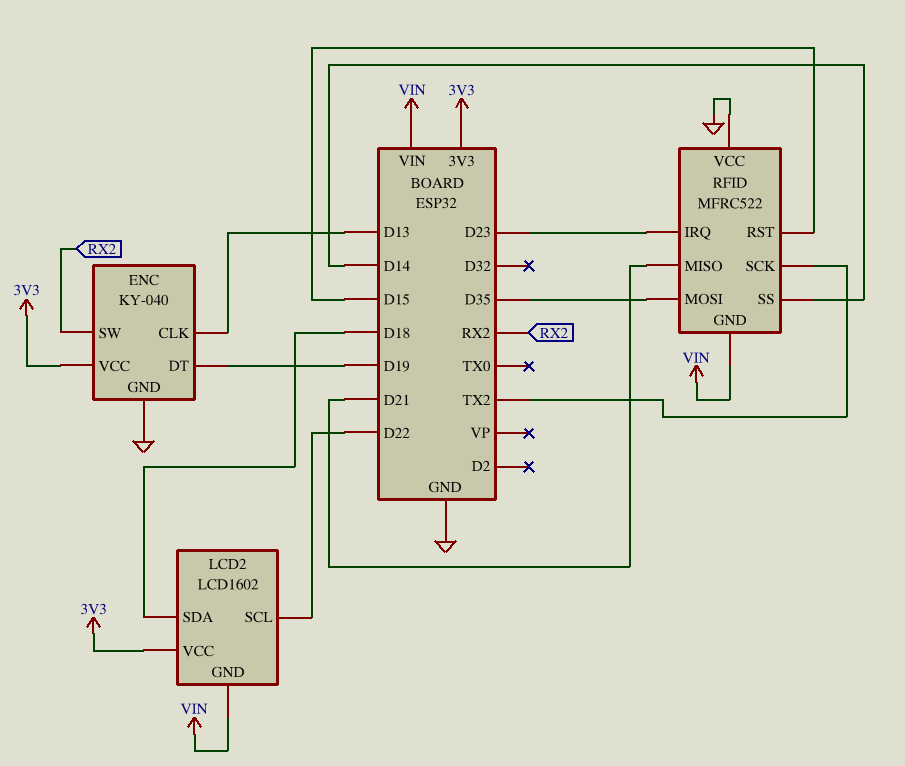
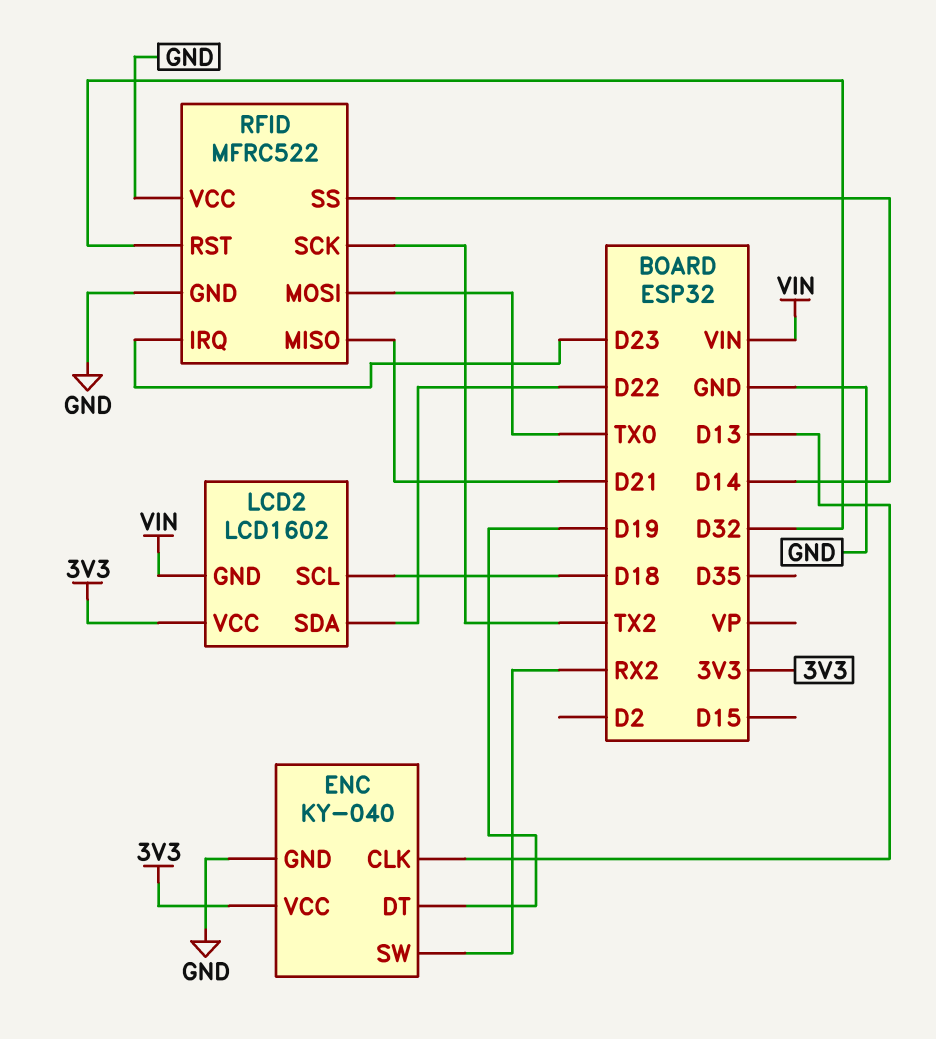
LCD2 pin SCL: D22 -> D18
LCD2 pin SDA: D18 -> D22
RFID pin GND: VIN -> GND
RFID pin MOSI: D35 -> TX0
RFID pin RST: D15 -> D32

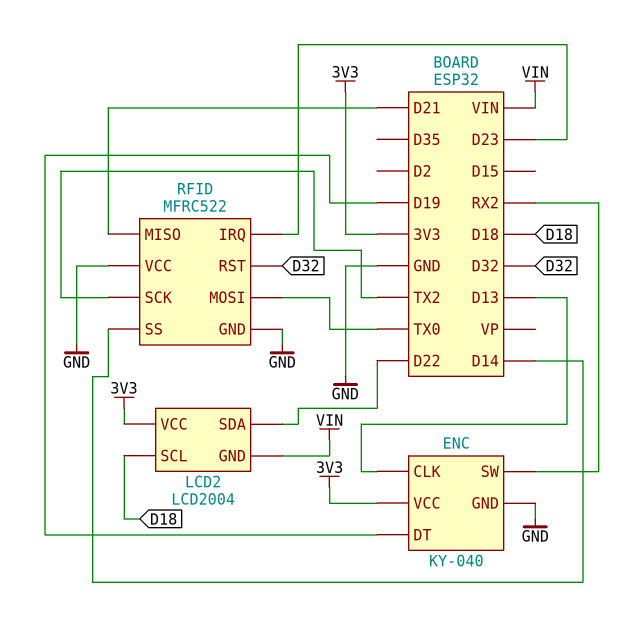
LCD2: LCD1602 -> LCD2004

